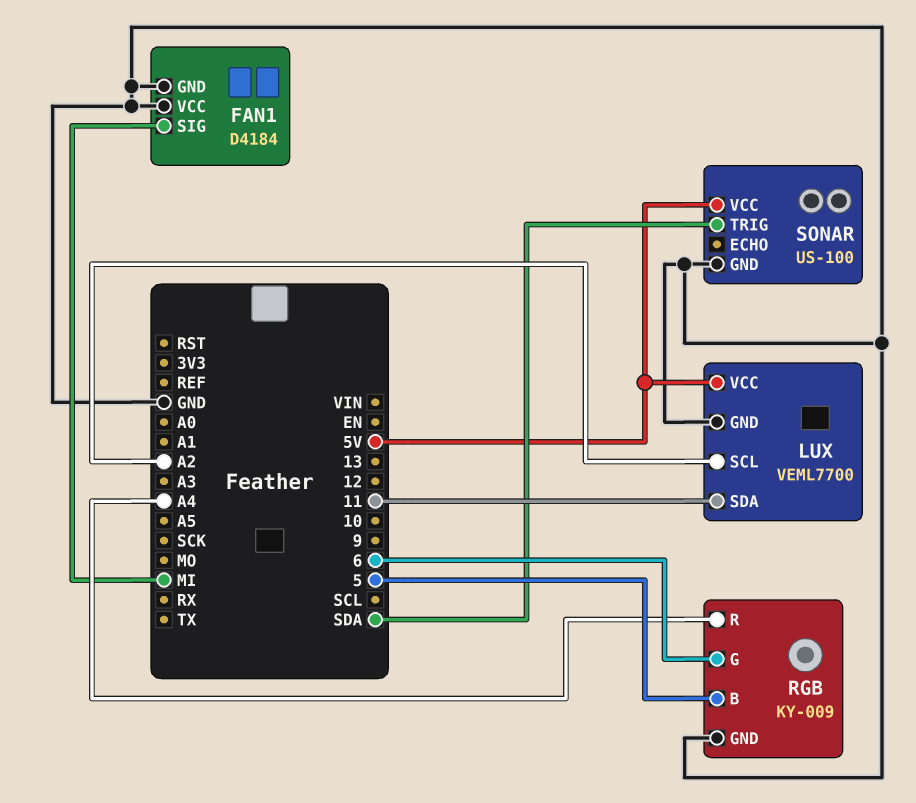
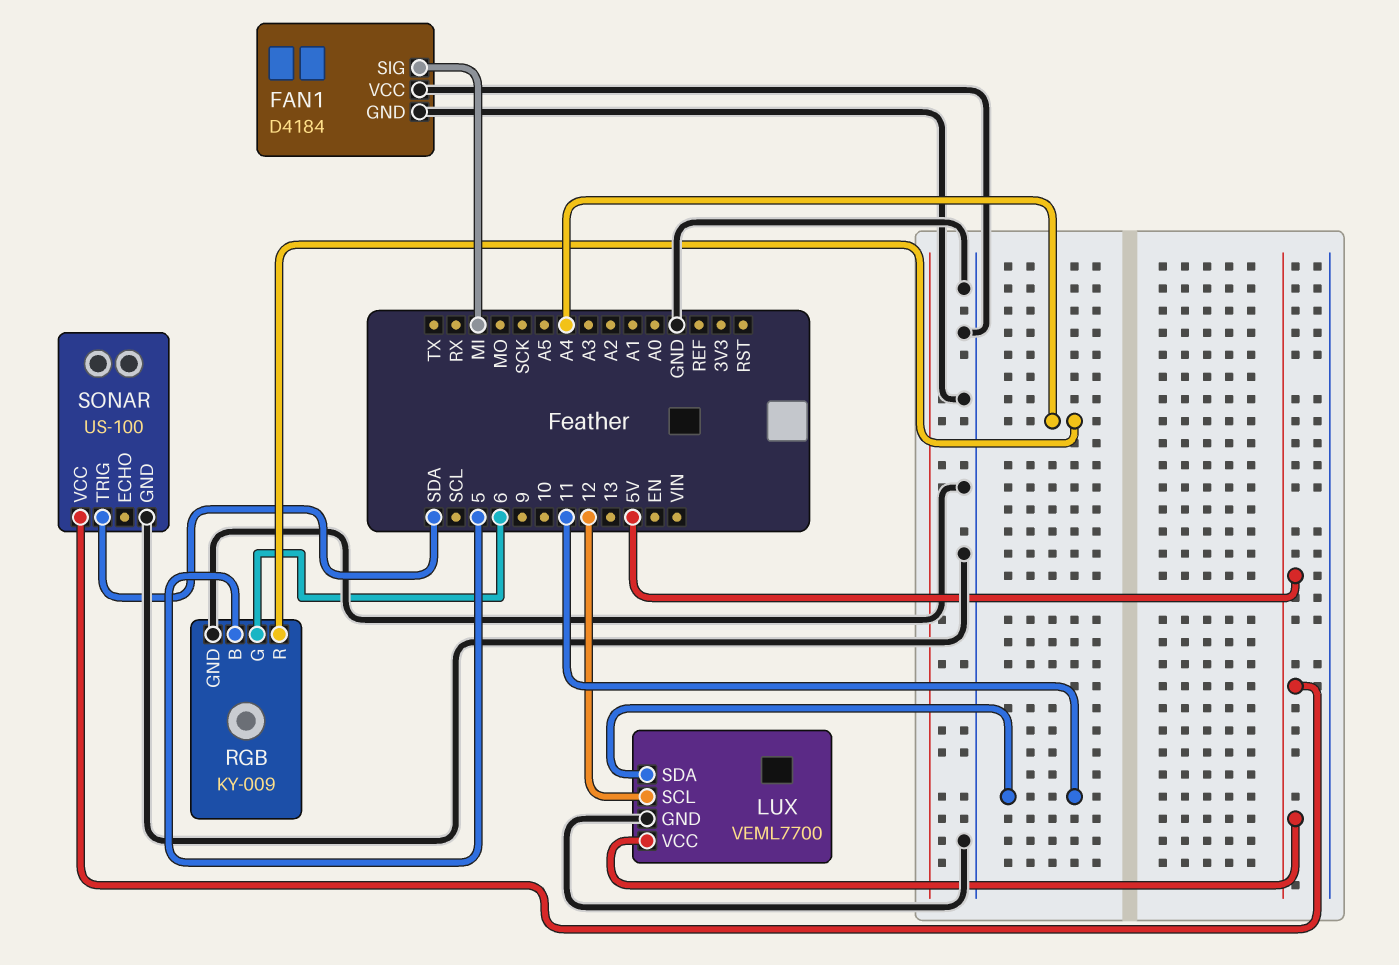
LUX pin SCL: A2 -> 12

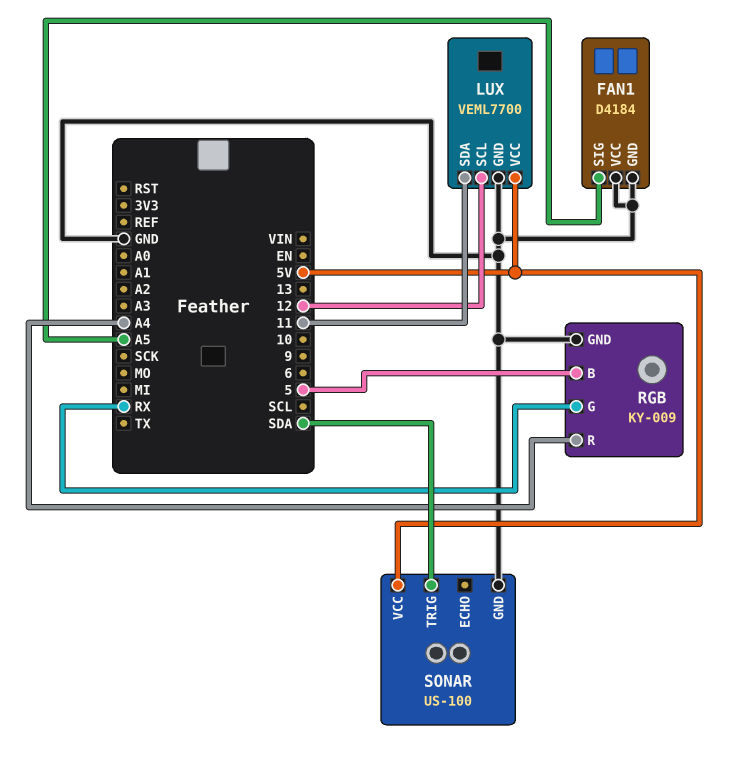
FAN1 pin SIG: MI -> A5
RGB pin G: 6 -> RX

